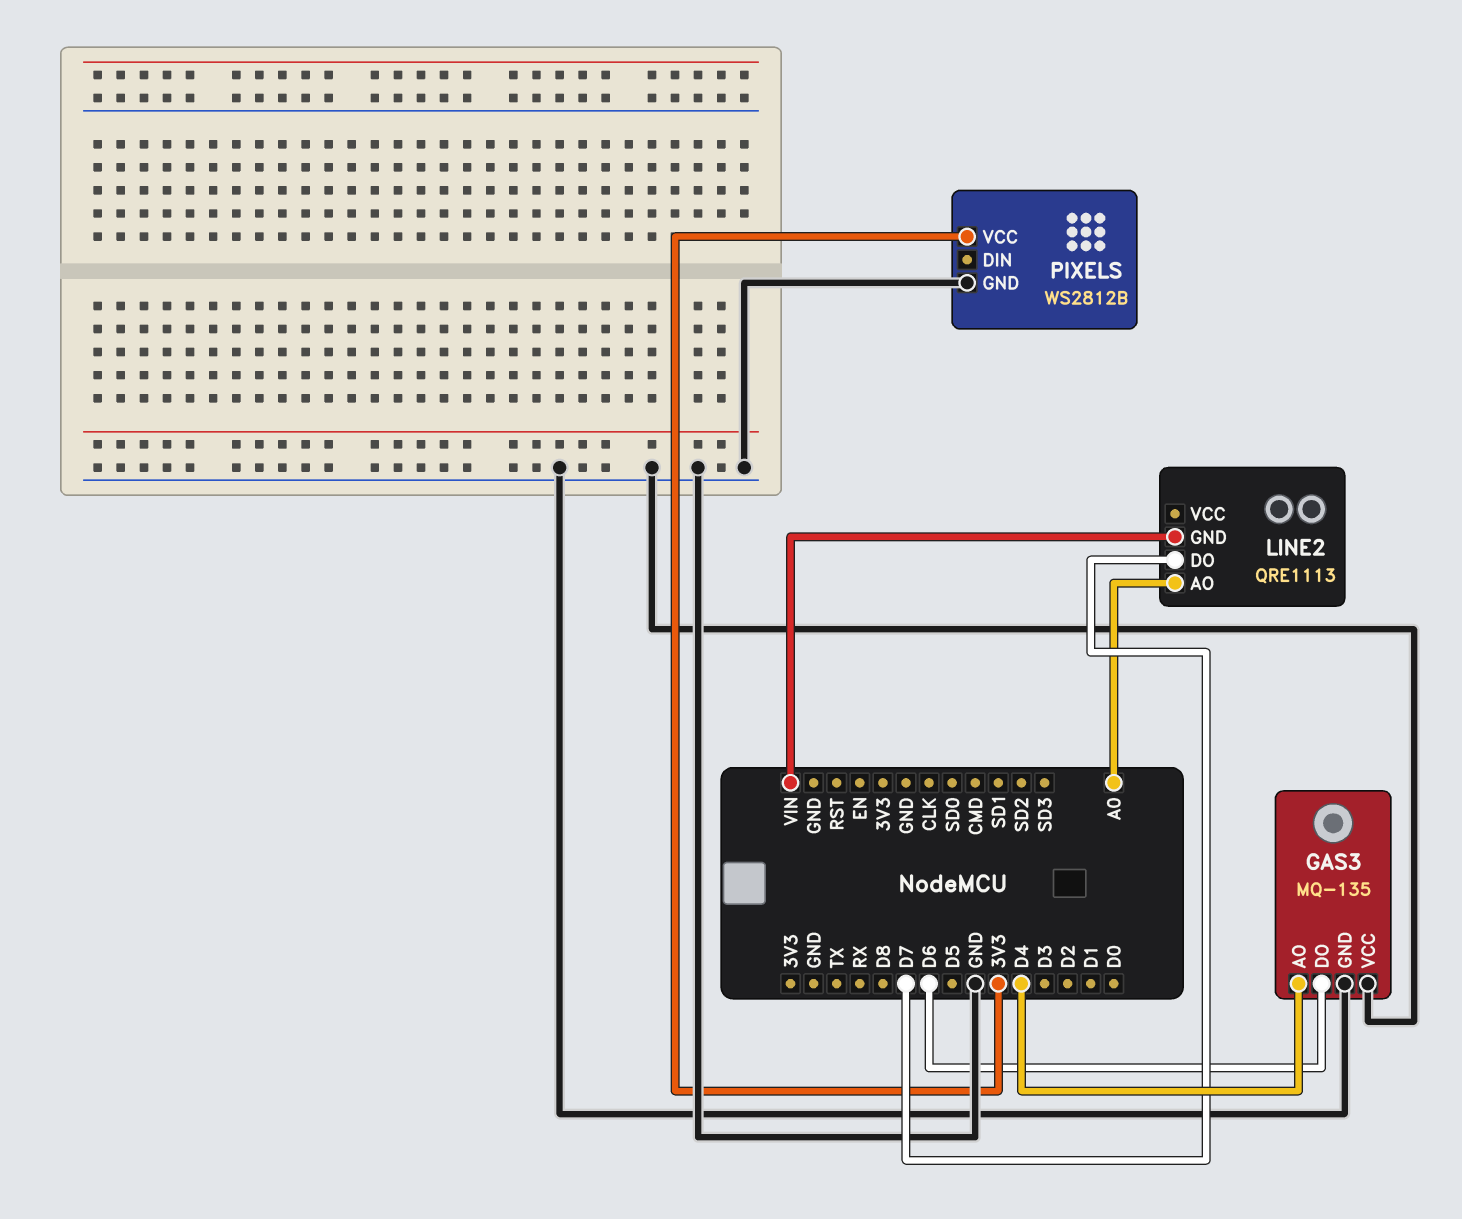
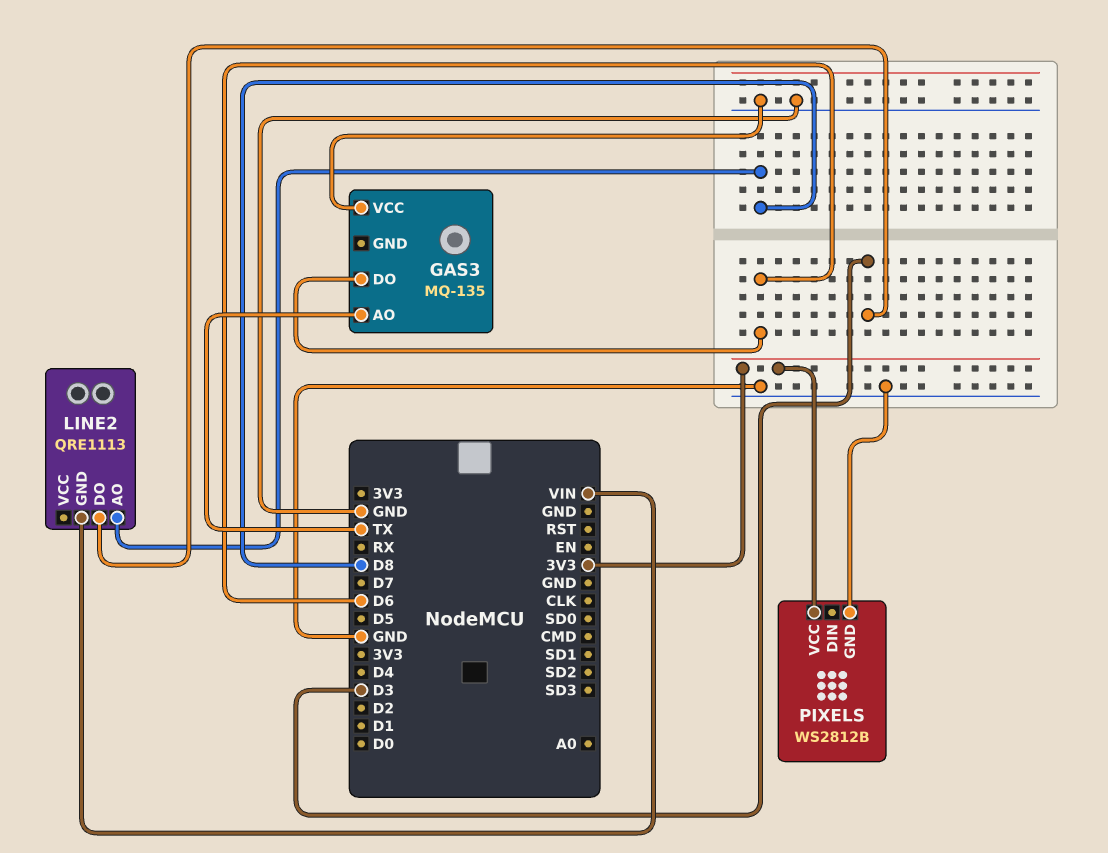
GAS3 pin AO: D4 -> TX
GAS3 pin GND: GND -> none
LINE2 pin AO: A0 -> D8
LINE2 pin DO: D7 -> D3

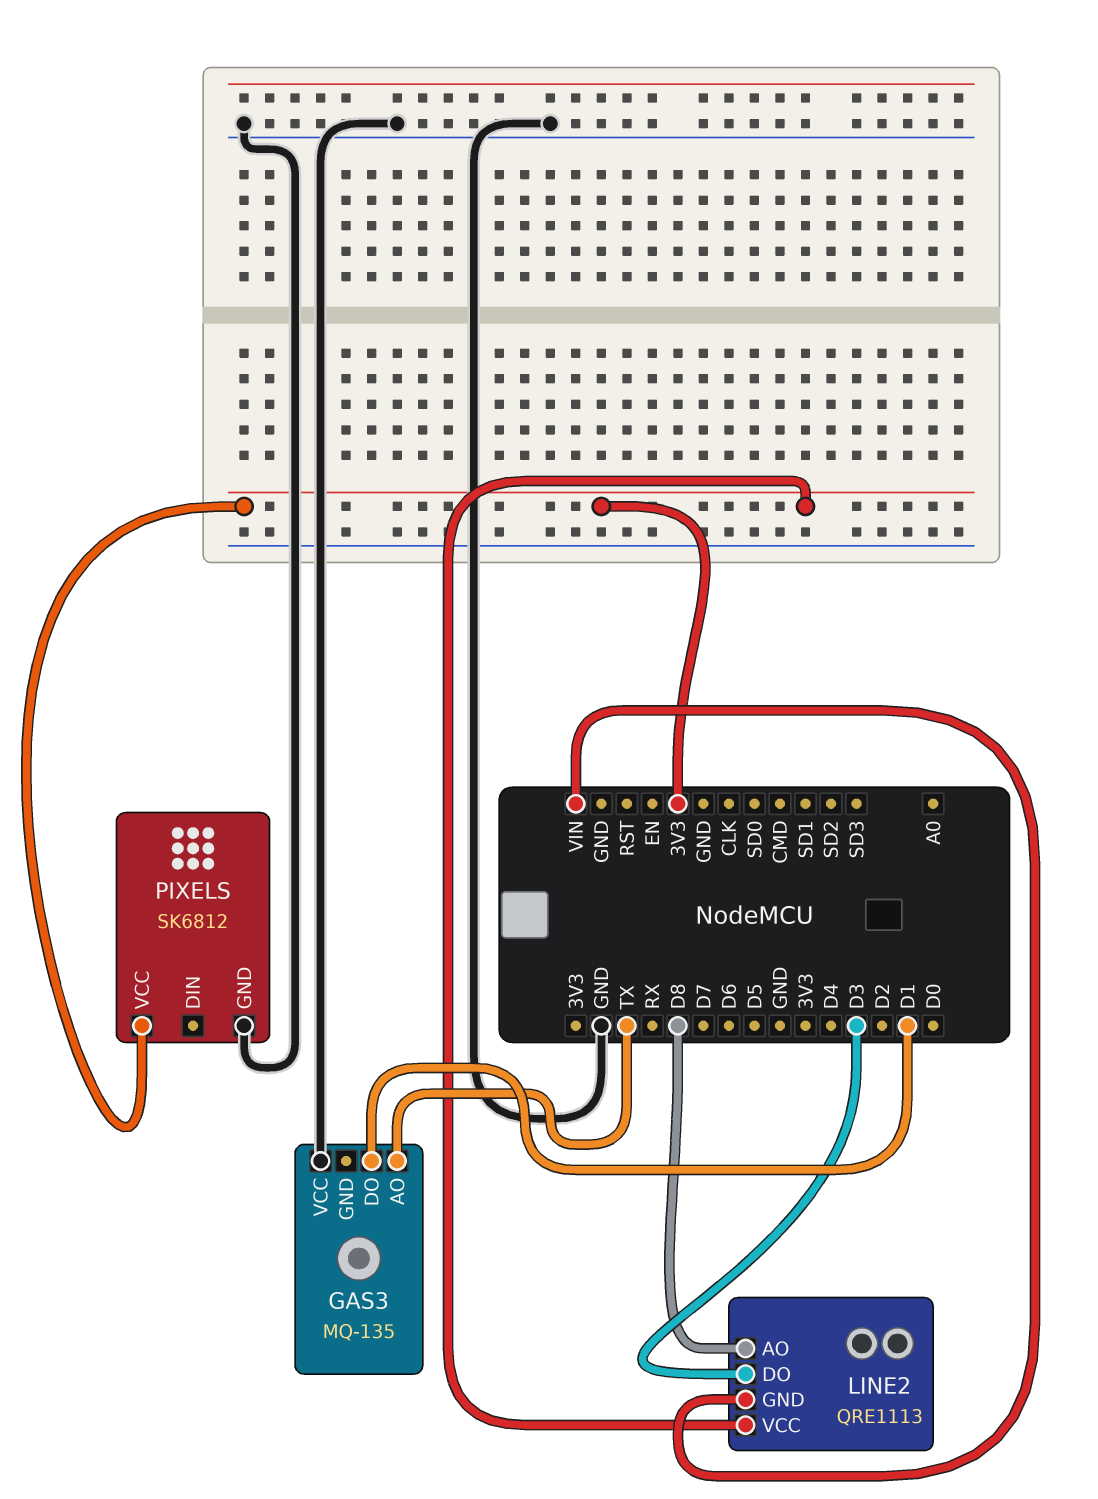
GAS3 pin DO: D6 -> D1
LINE2 pin VCC: none -> 3V3
PIXELS: WS2812B -> SK6812

